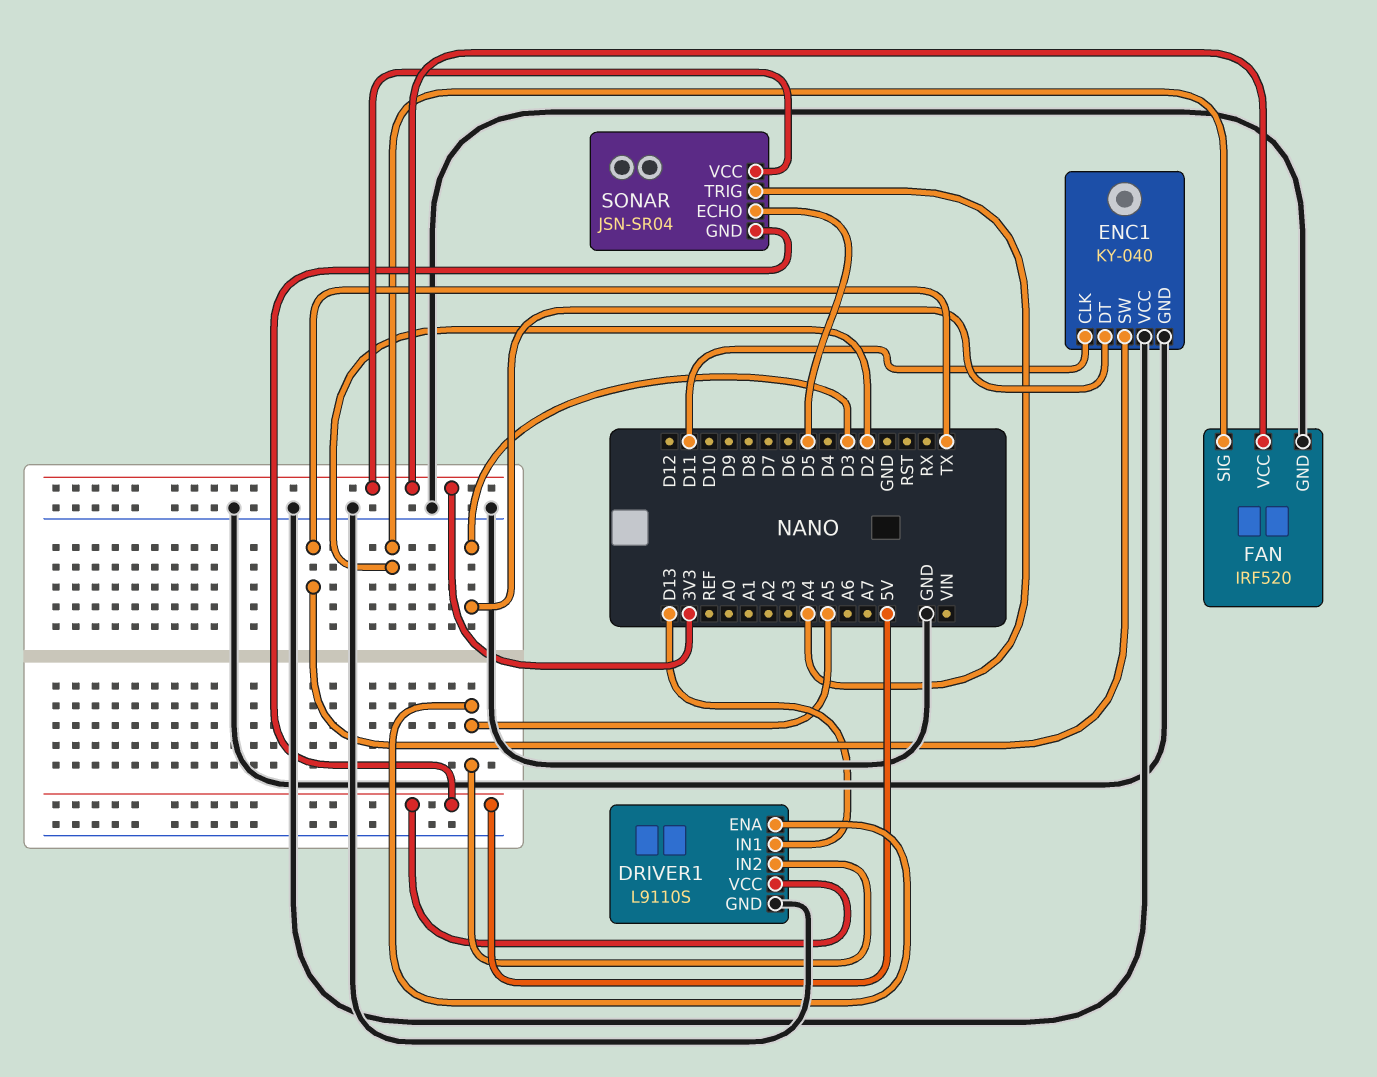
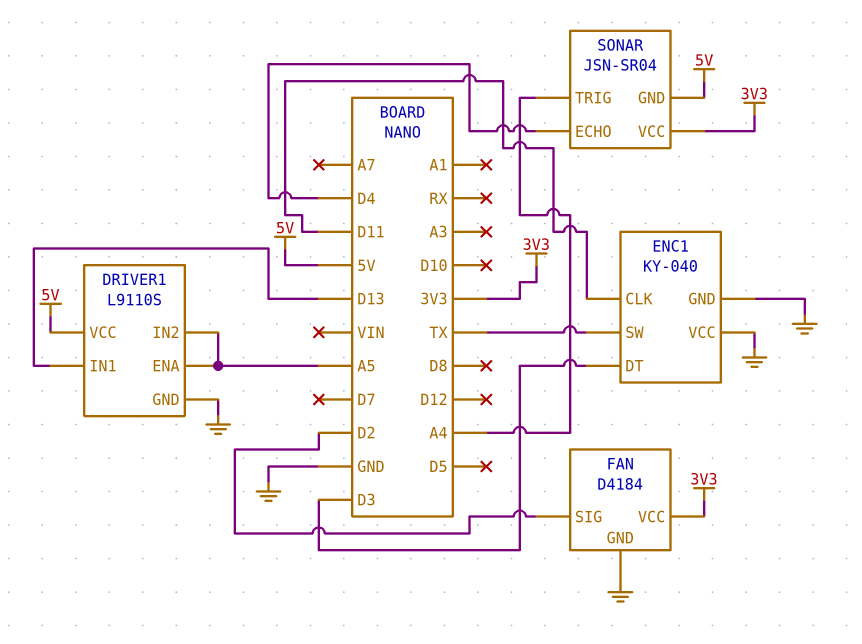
FAN: IRF520 -> D4184
SONAR pin ECHO: D5 -> D4

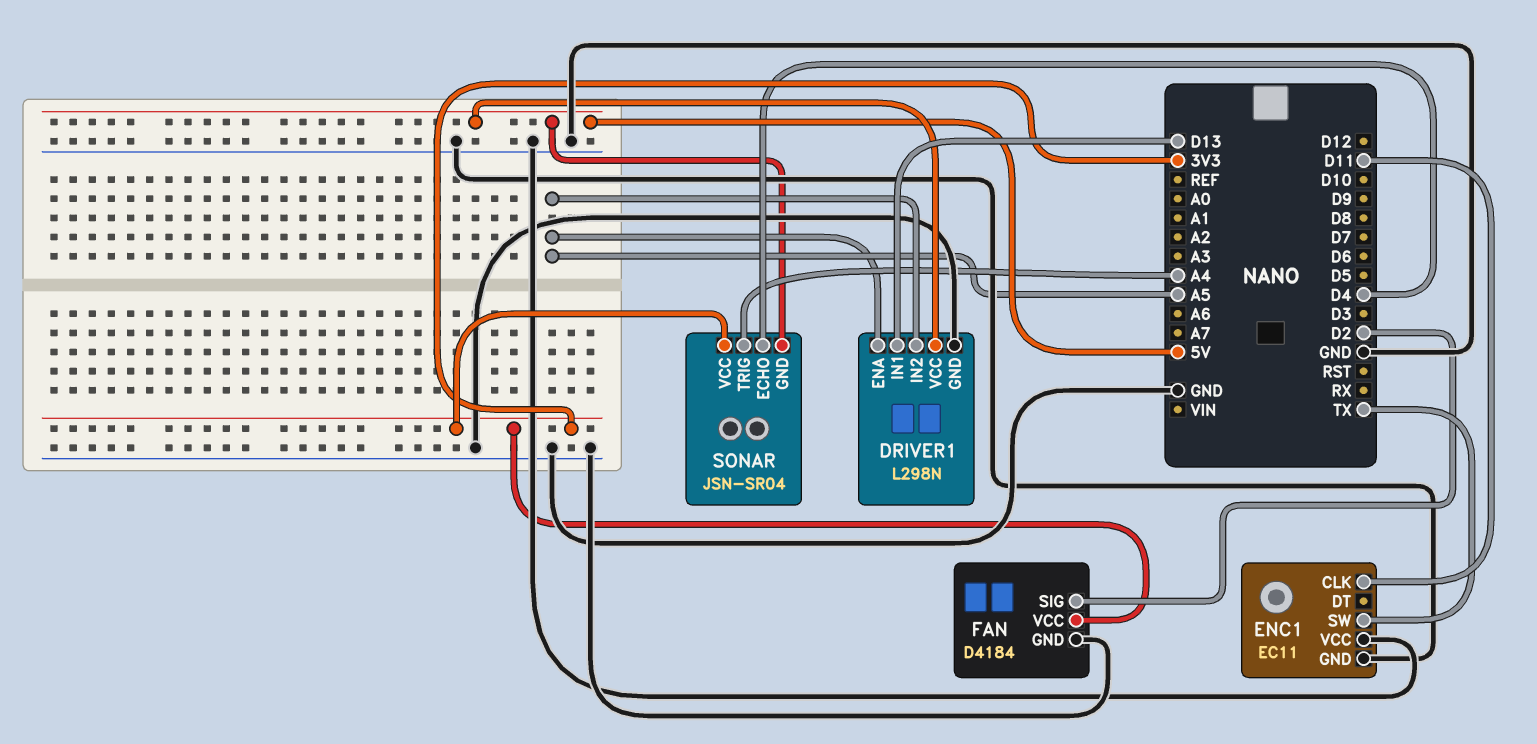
DRIVER1: L9110S -> L298N
ENC1: KY-040 -> EC11
ENC1 pin DT: D3 -> none

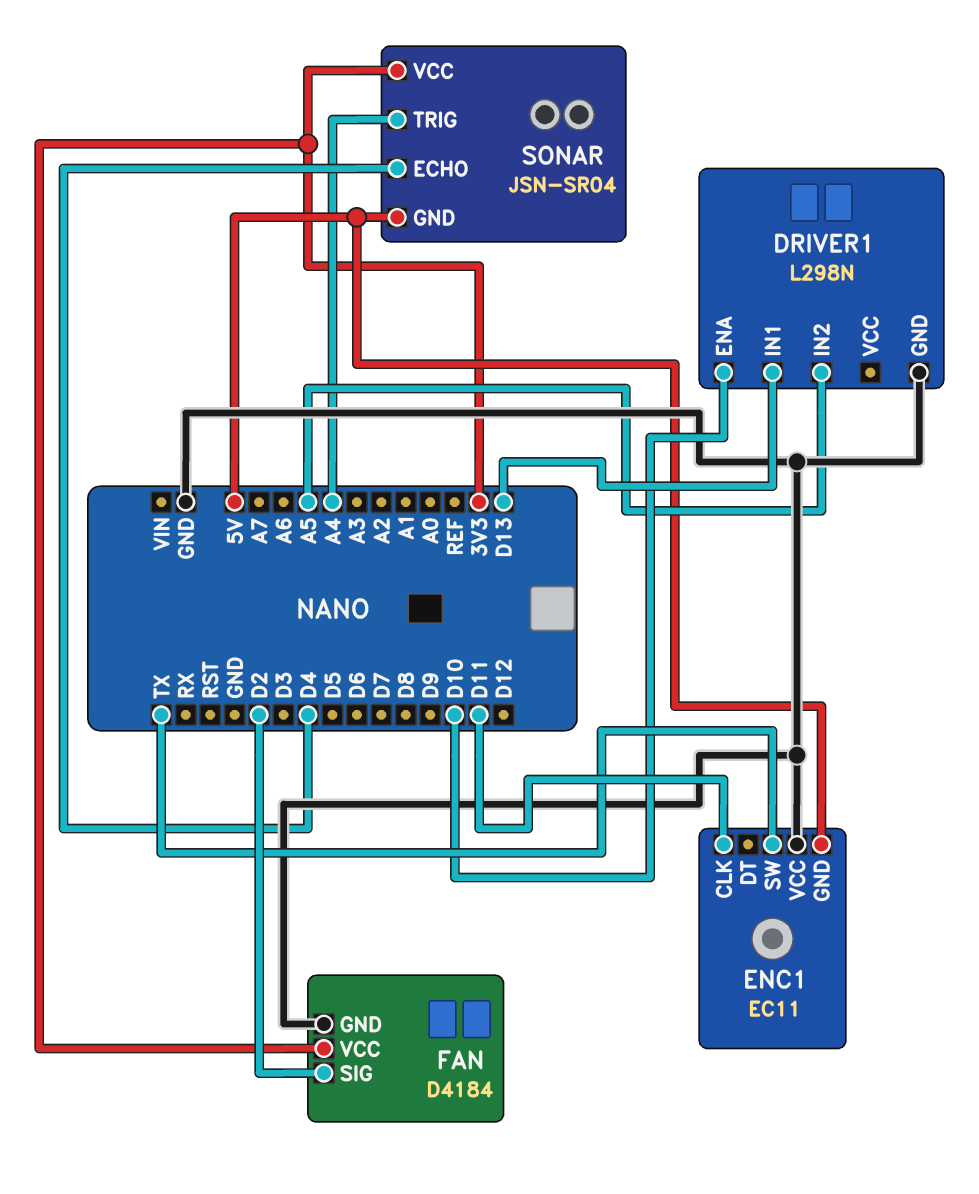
DRIVER1 pin ENA: A5 -> D10
DRIVER1 pin VCC: 5V -> none
ENC1 pin GND: GND -> 5V

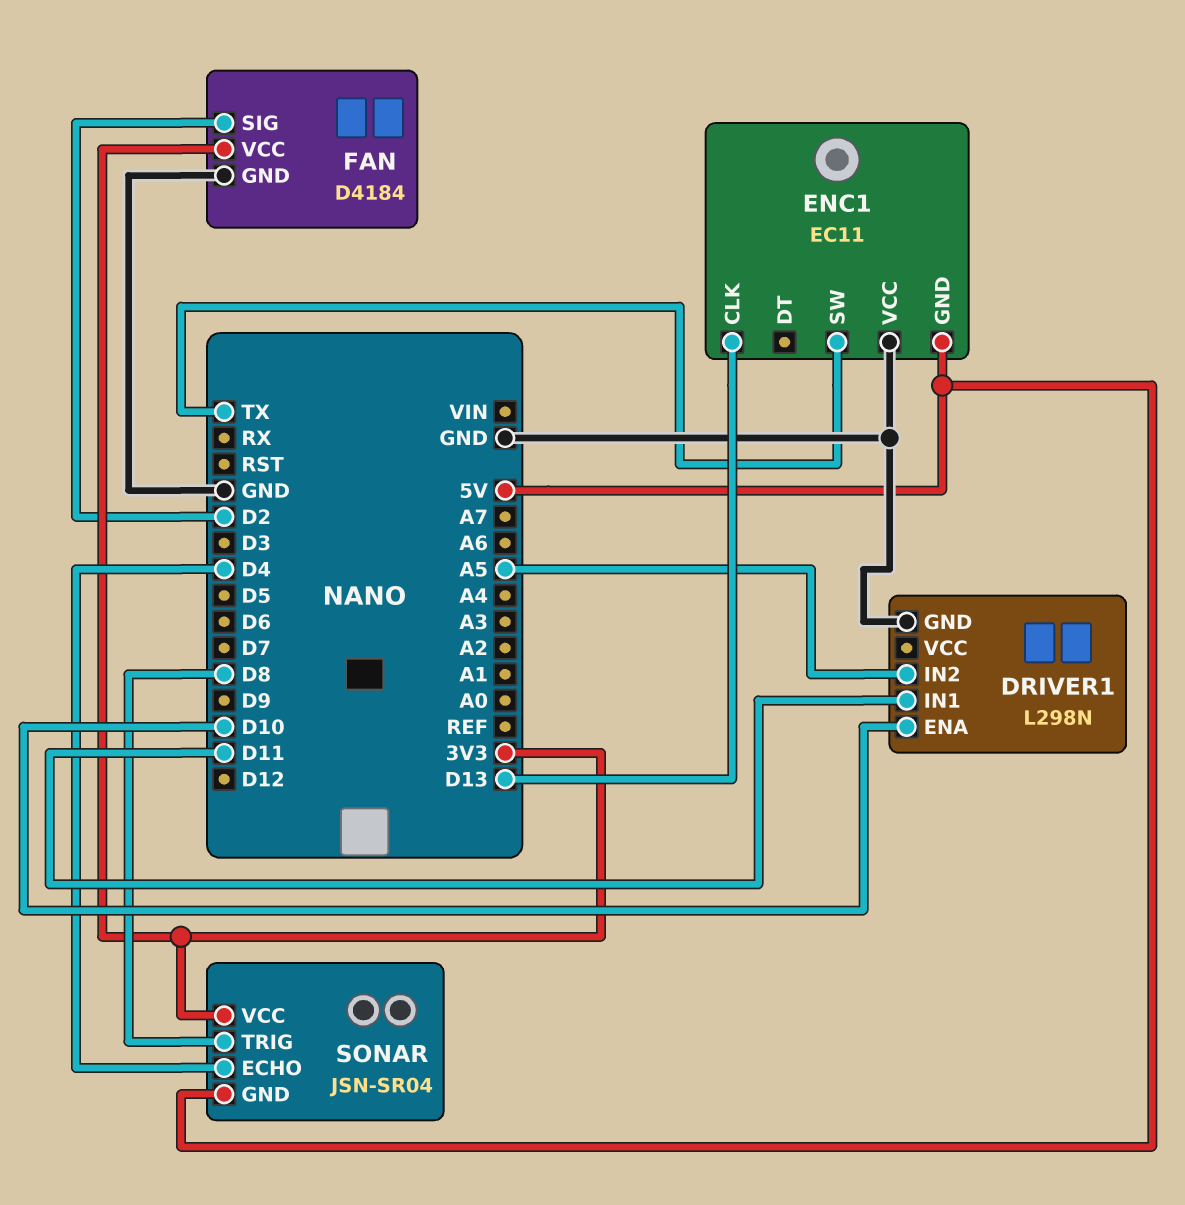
DRIVER1 pin IN1: D13 -> D11
ENC1 pin CLK: D11 -> D13
SONAR pin TRIG: A4 -> D8

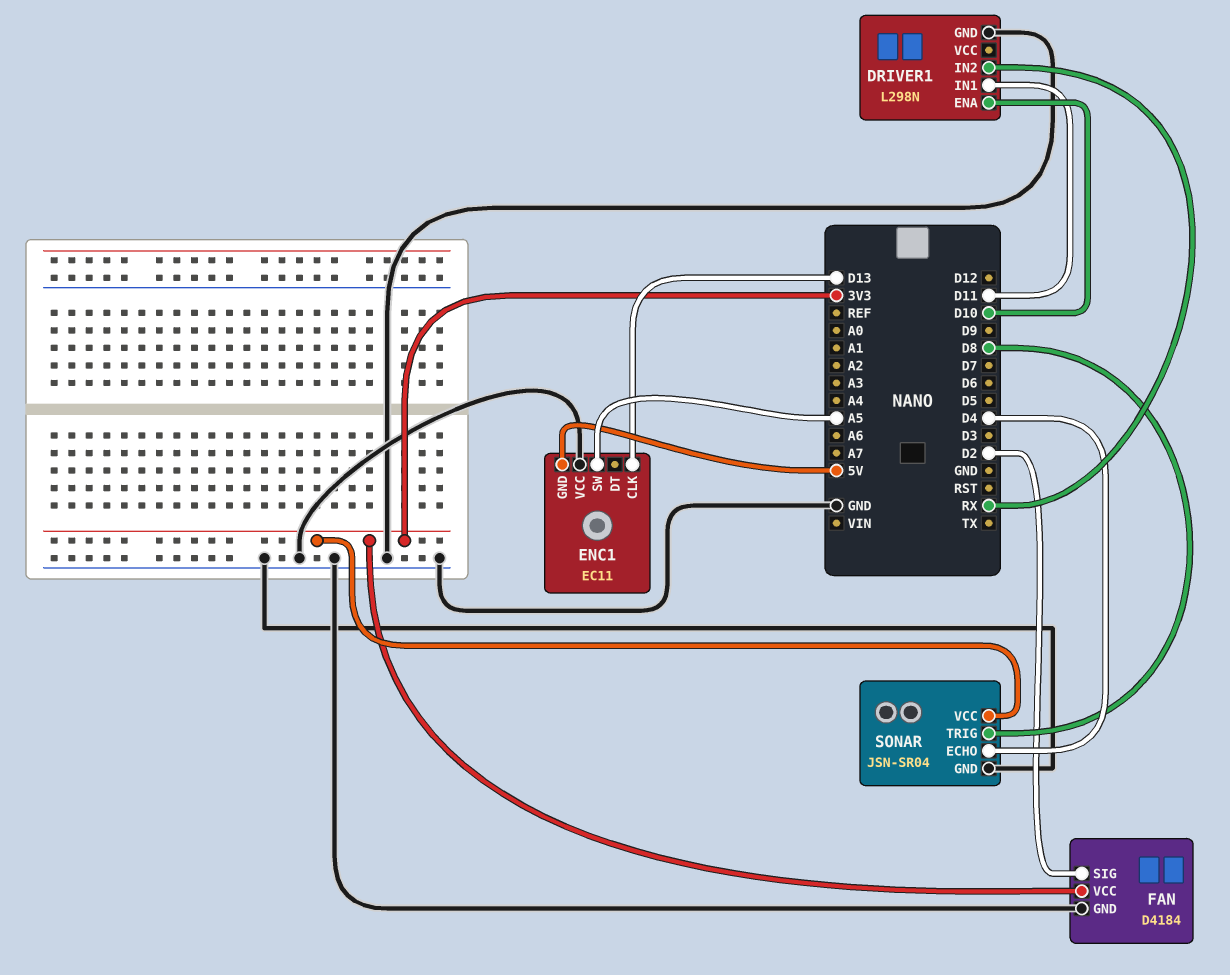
DRIVER1 pin IN2: A5 -> RX
ENC1 pin SW: TX -> A5
SONAR pin GND: 5V -> GND

